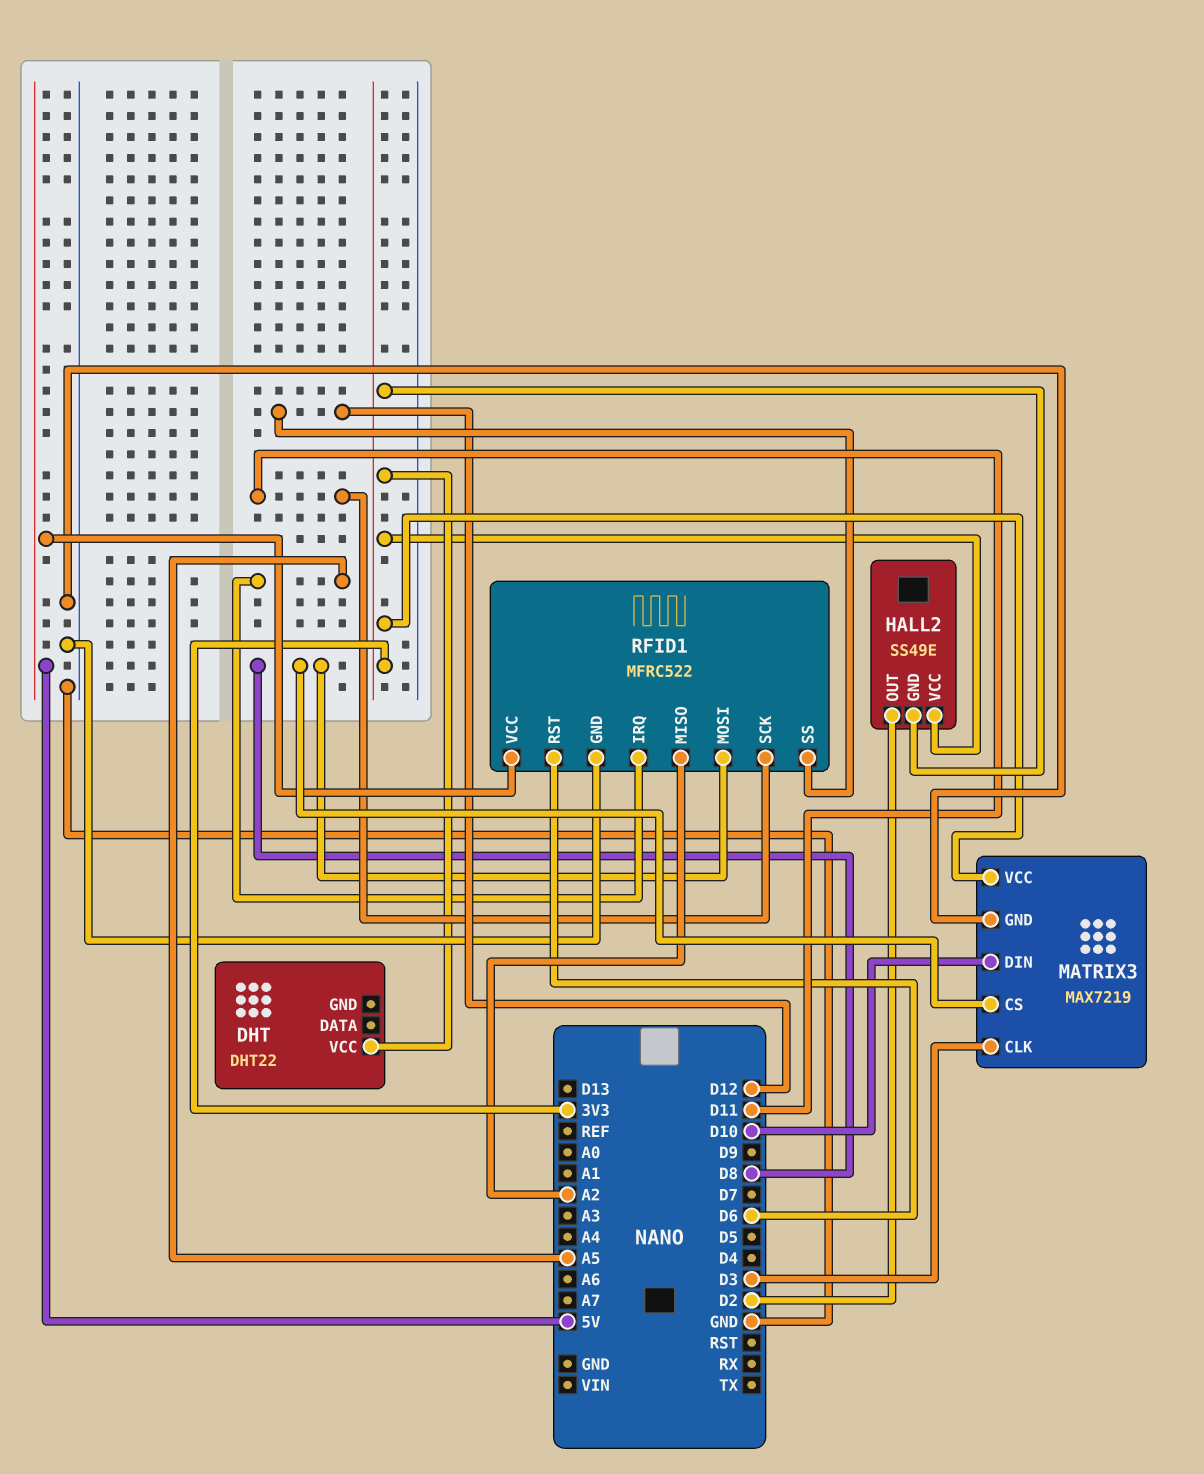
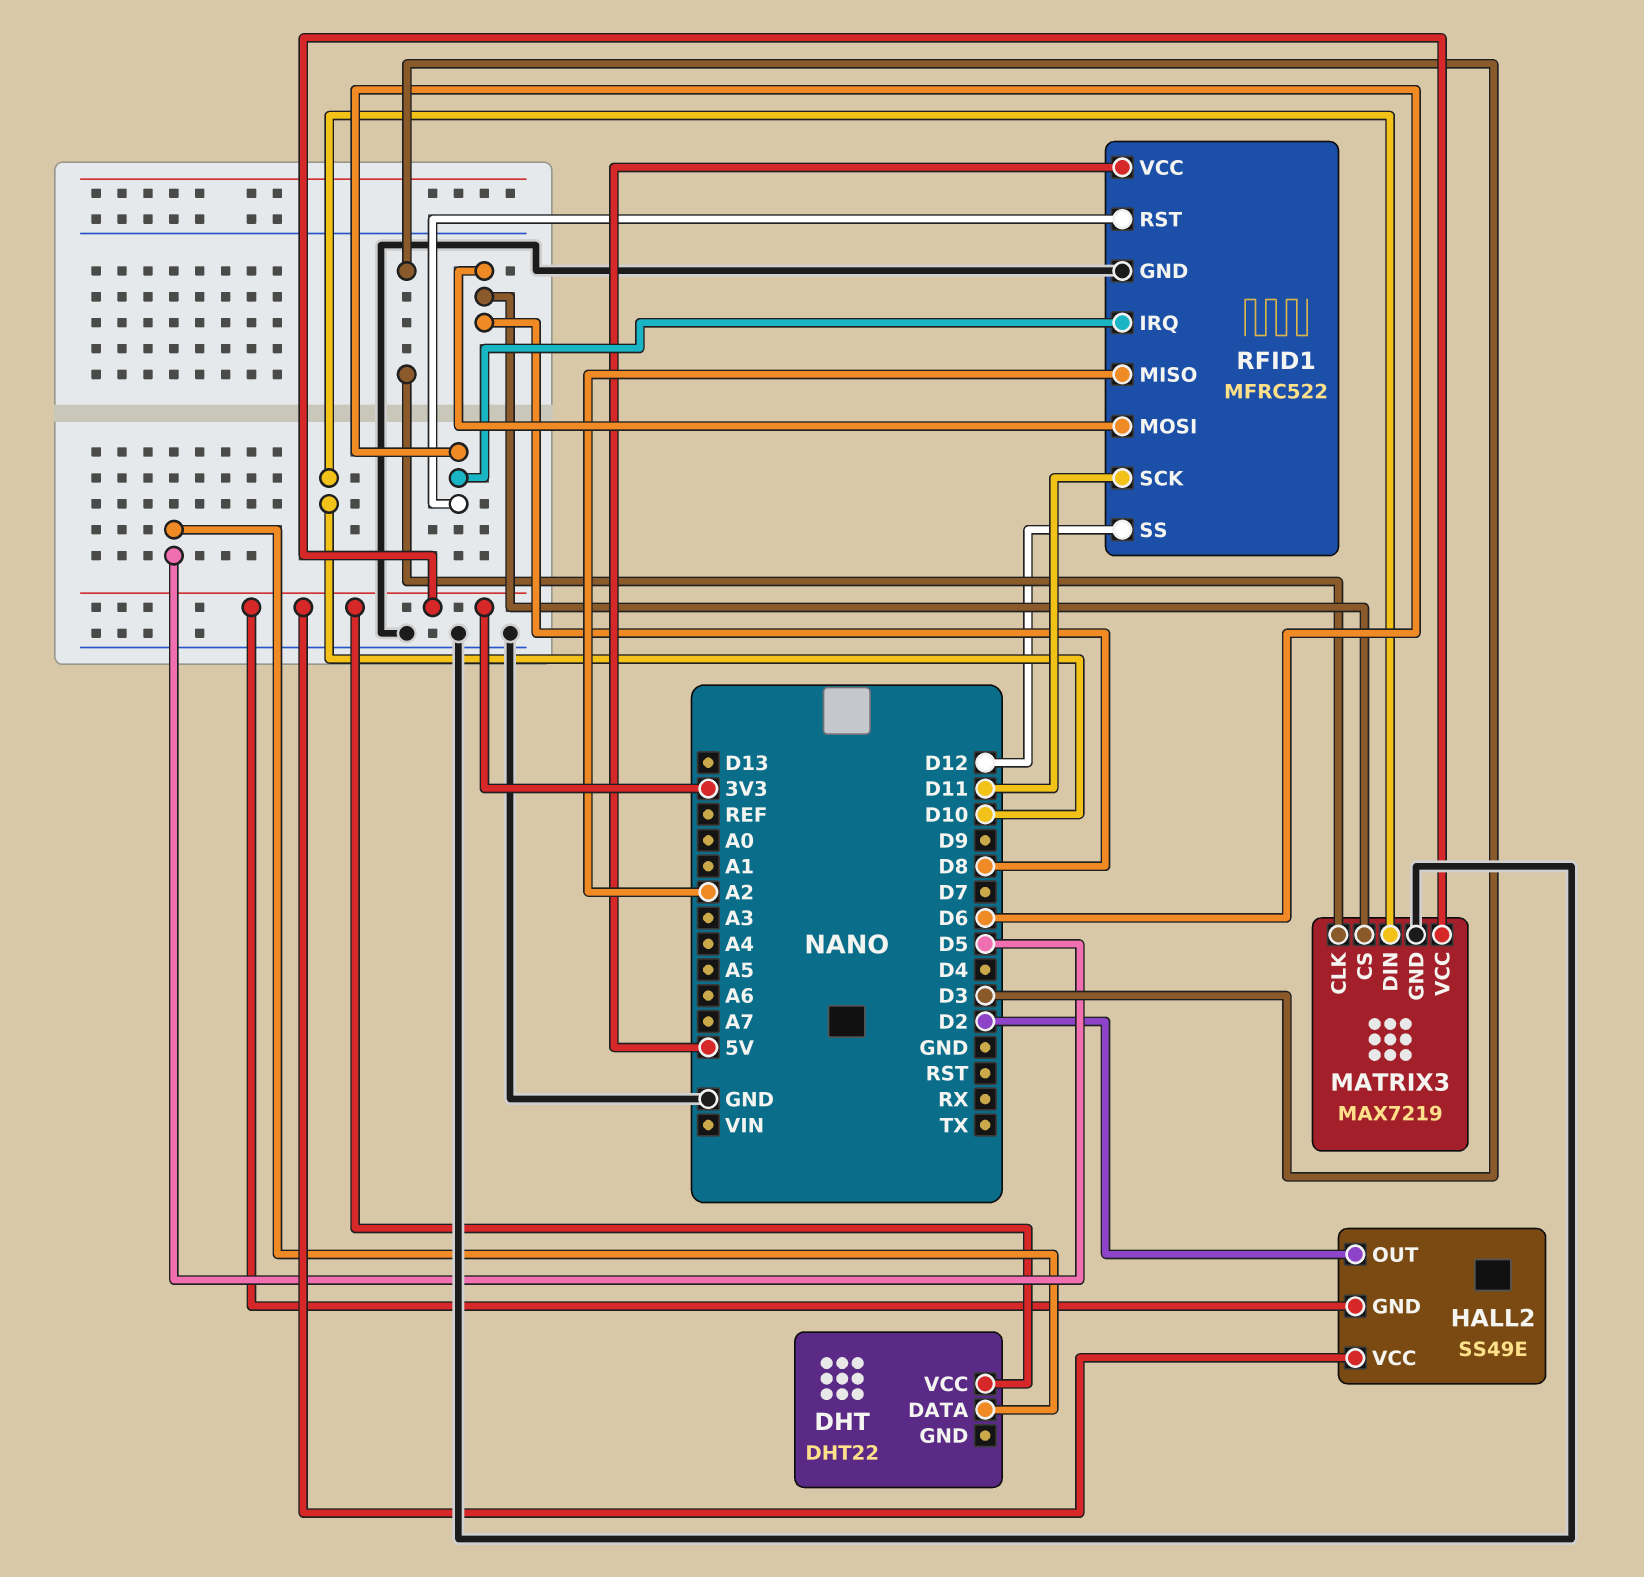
DHT pin DATA: none -> D5
RFID1 pin IRQ: A5 -> D6

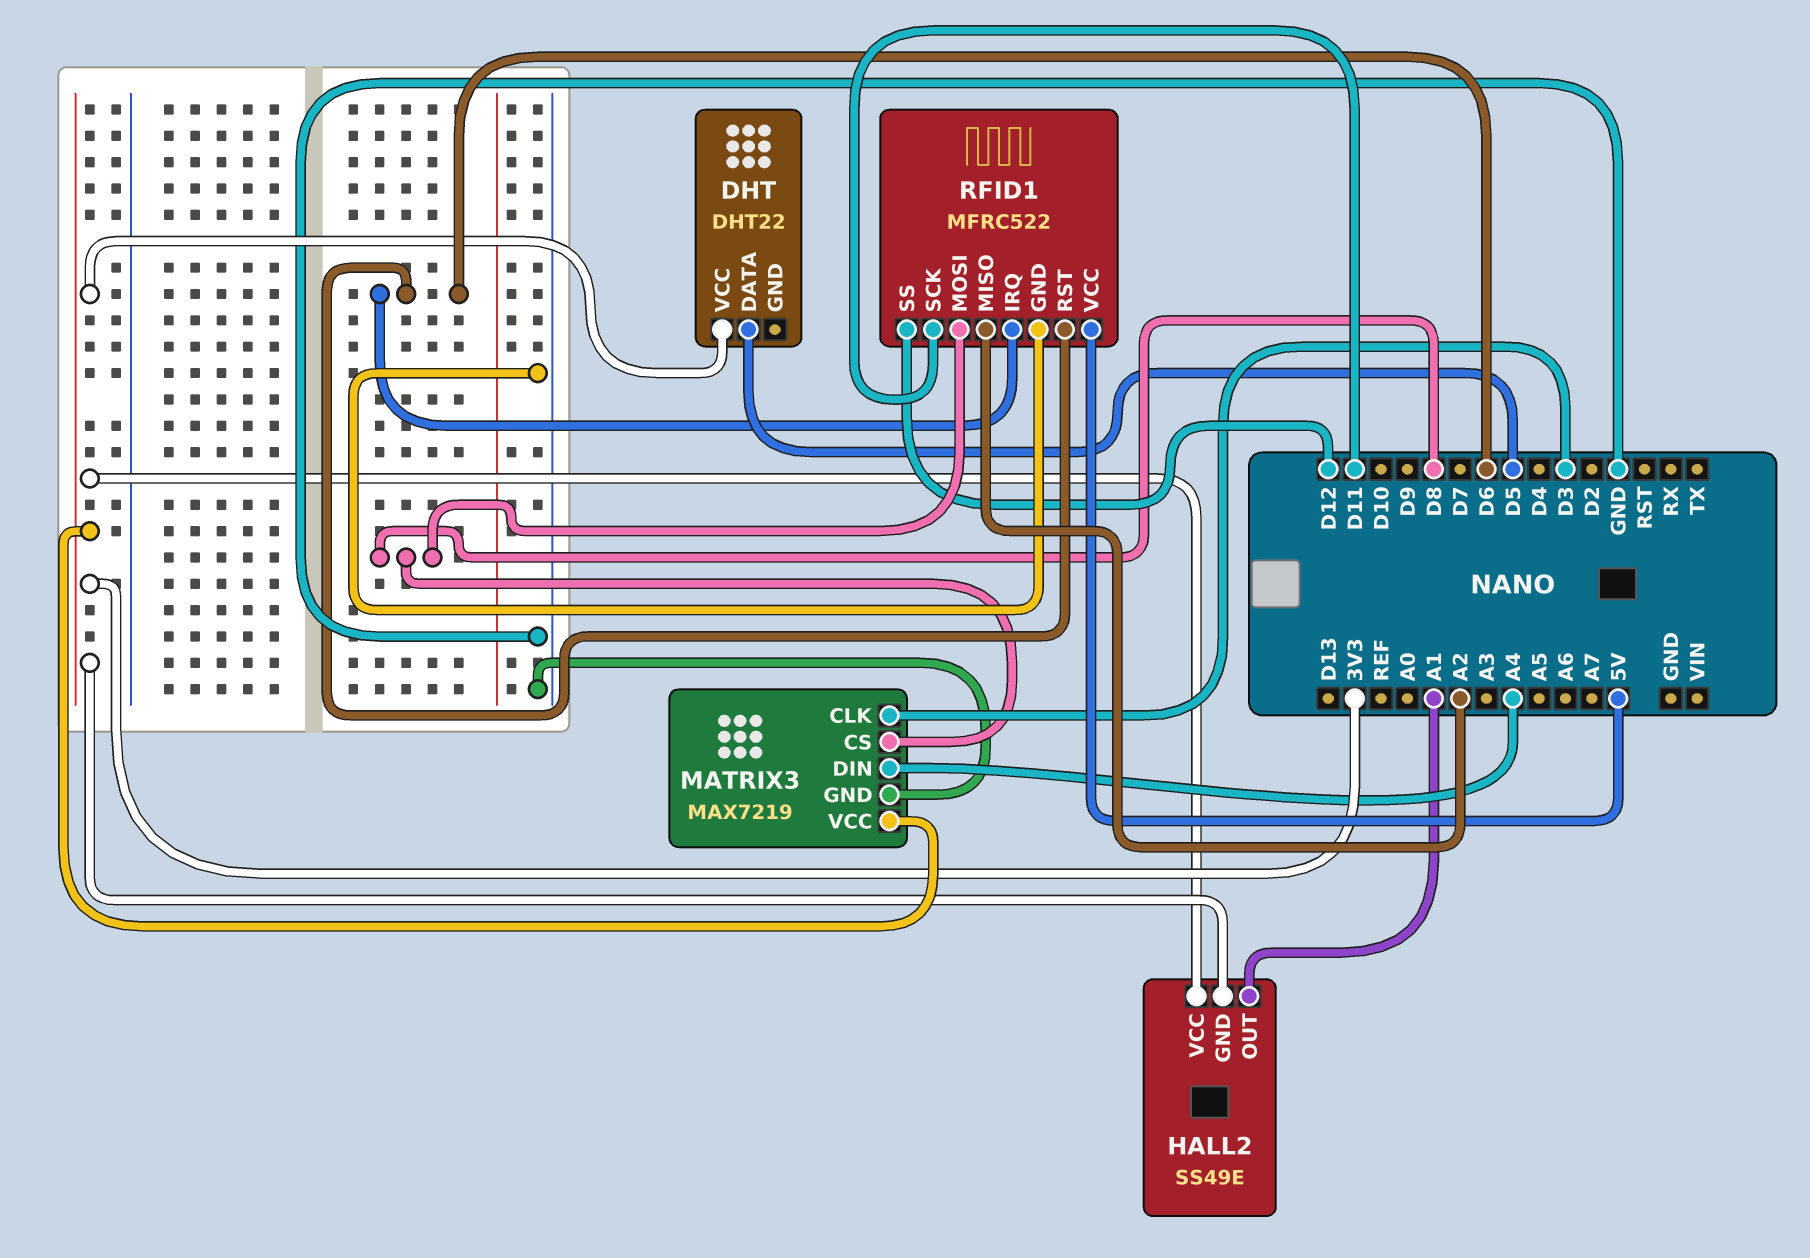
HALL2 pin OUT: D2 -> A1
MATRIX3 pin DIN: D10 -> A4

